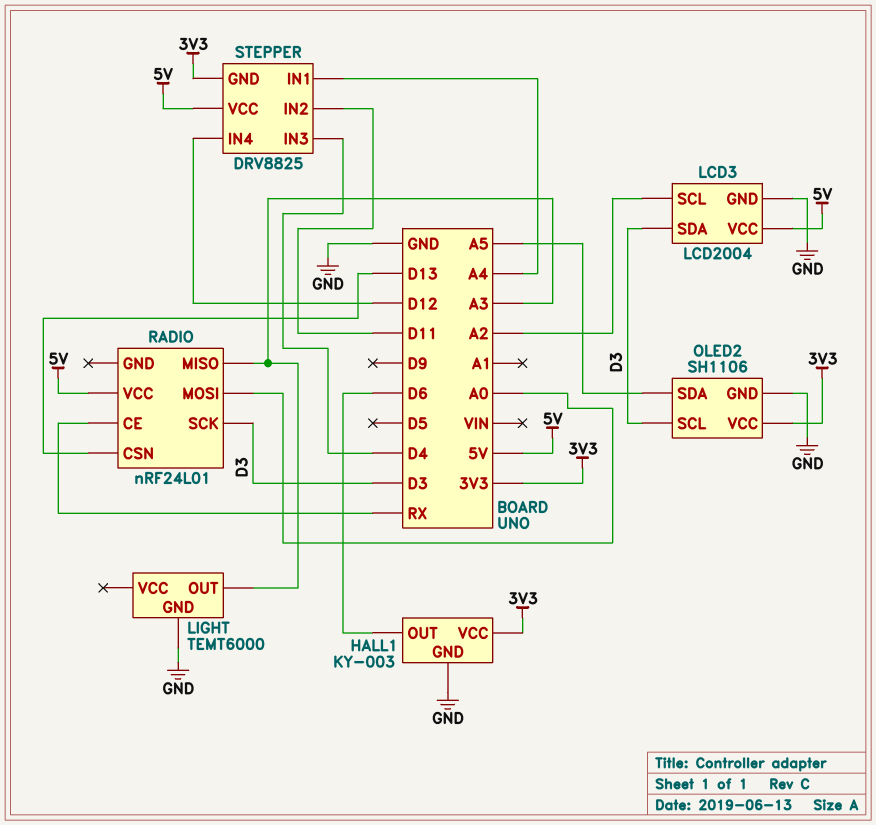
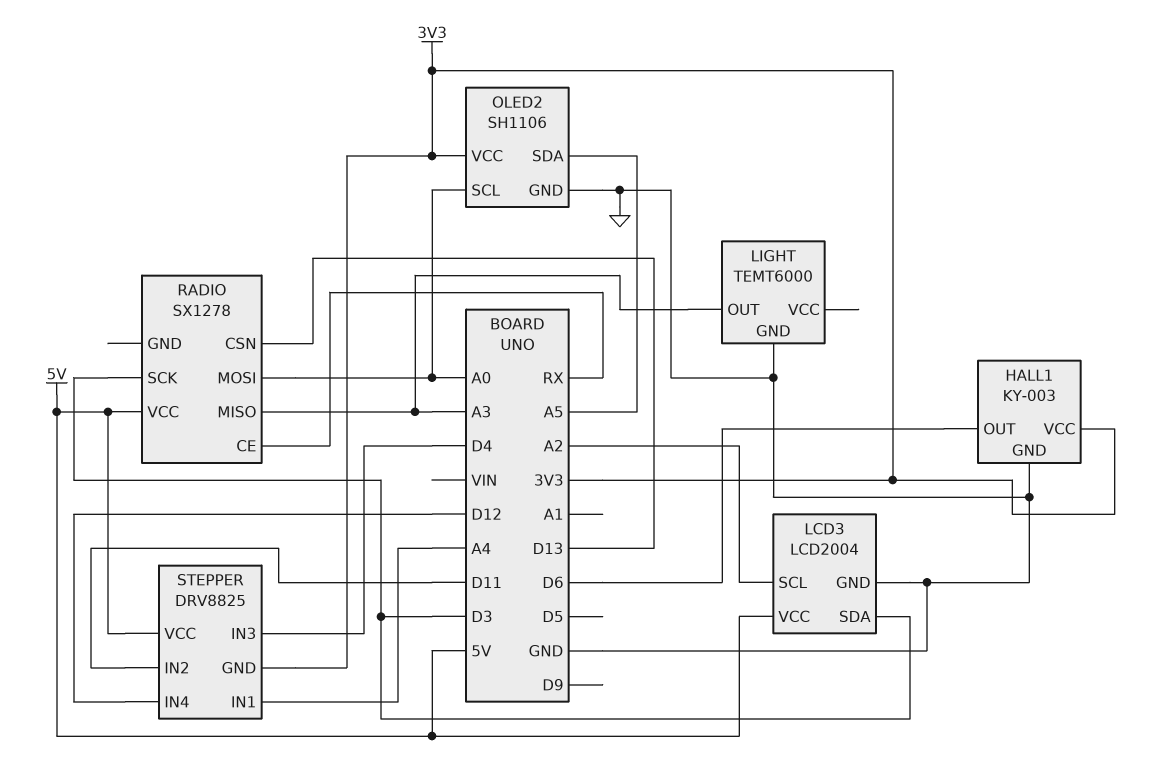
OLED2 pin SCL: D3 -> A0
RADIO: nRF24L01 -> SX1278

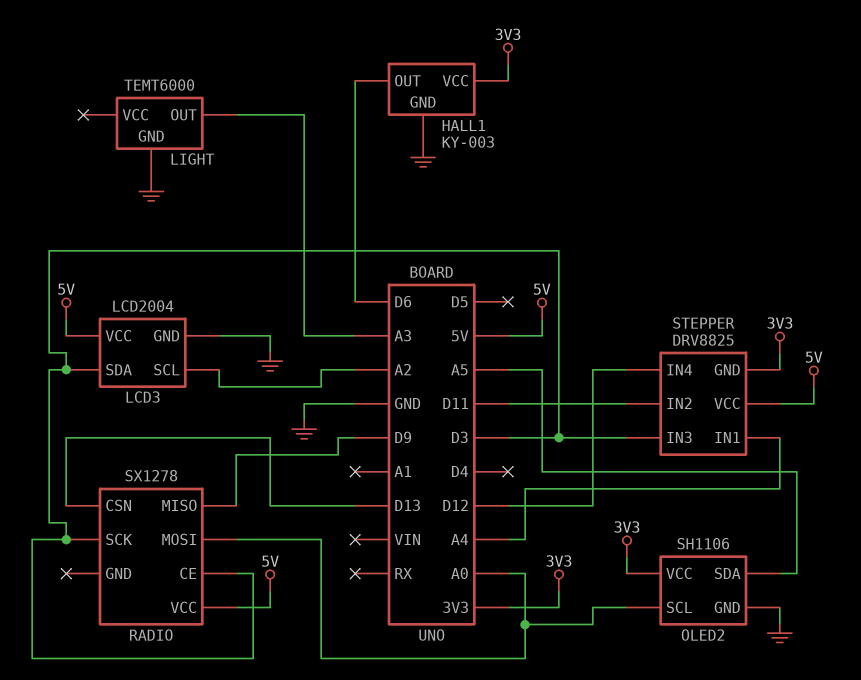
RADIO pin CE: RX -> D3
RADIO pin MISO: A3 -> D9
STEPPER pin IN3: D4 -> D3

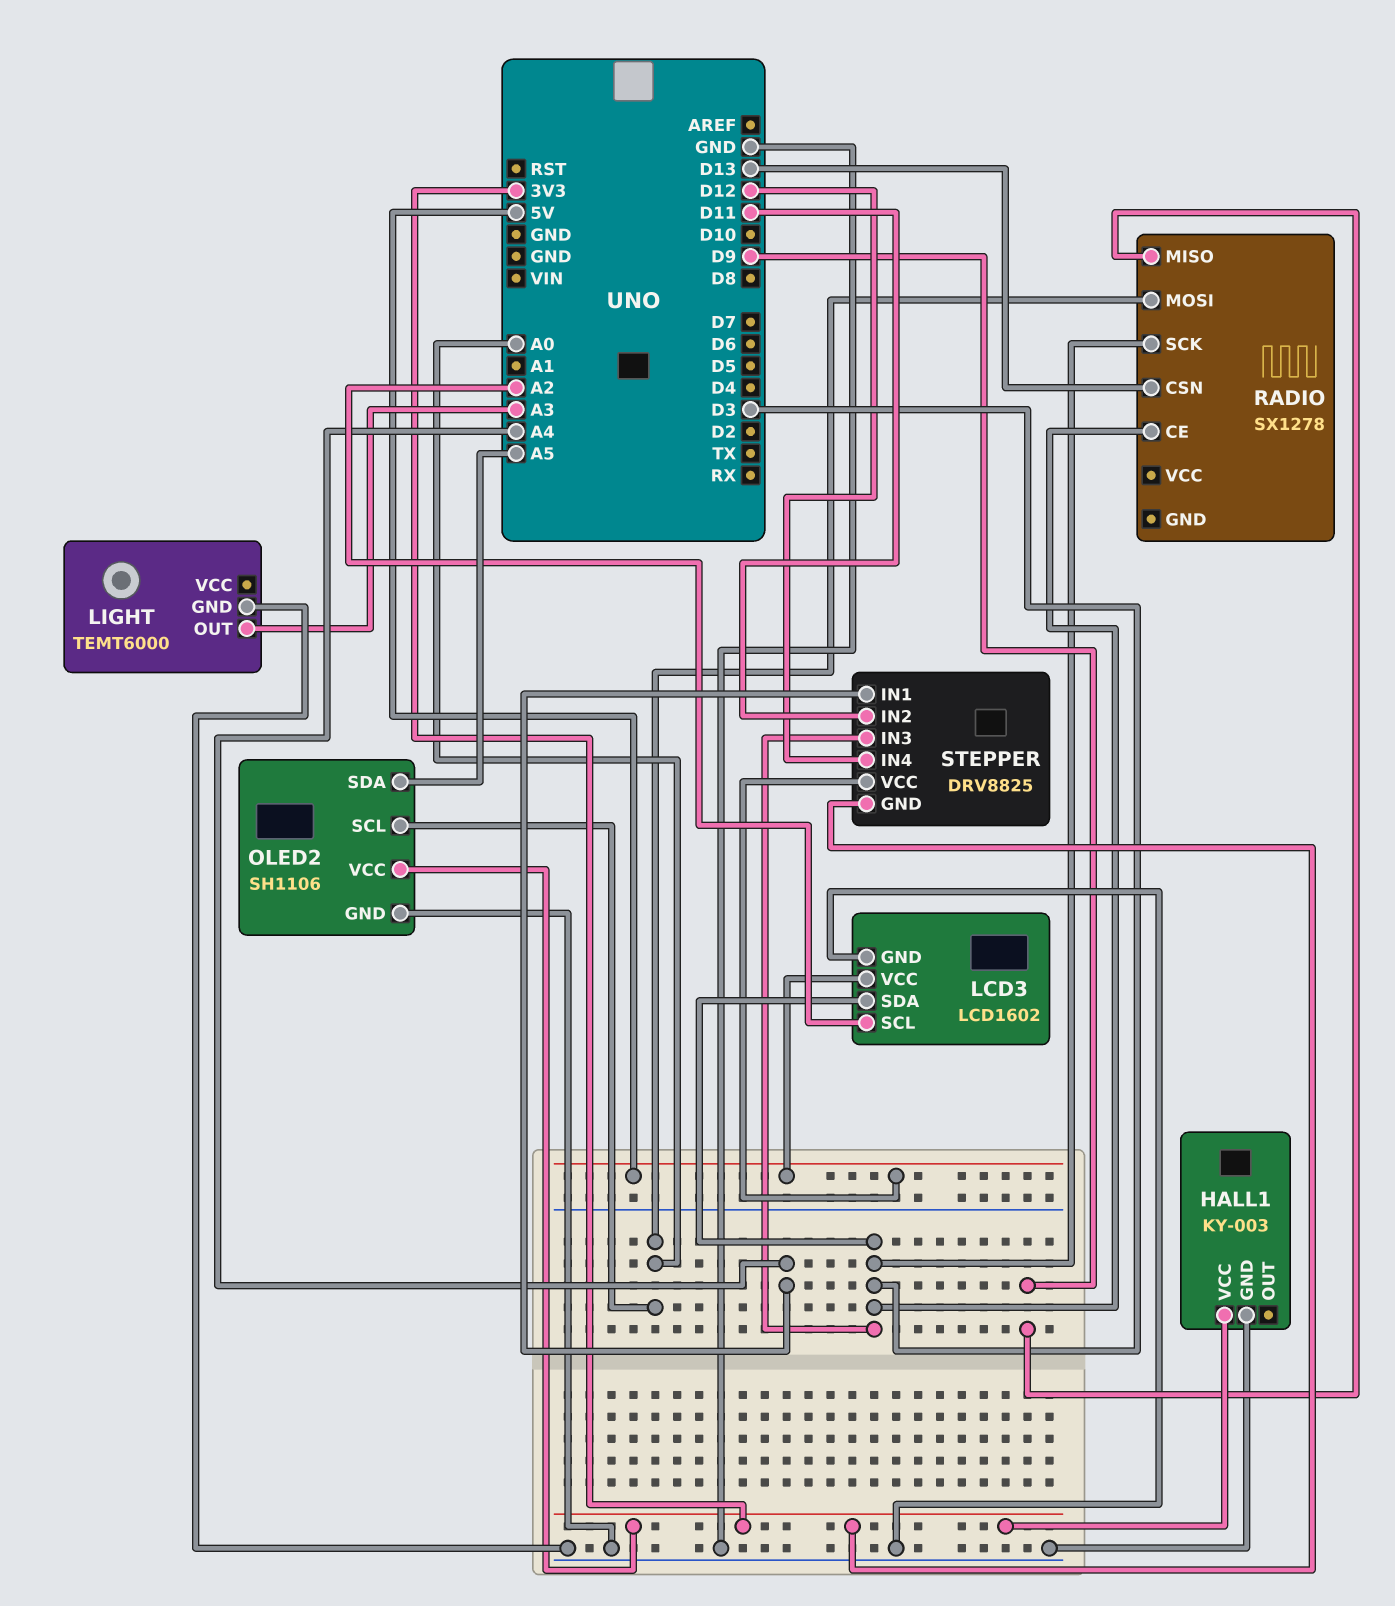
HALL1 pin OUT: D6 -> none
LCD3: LCD2004 -> LCD1602
RADIO pin VCC: 5V -> none

